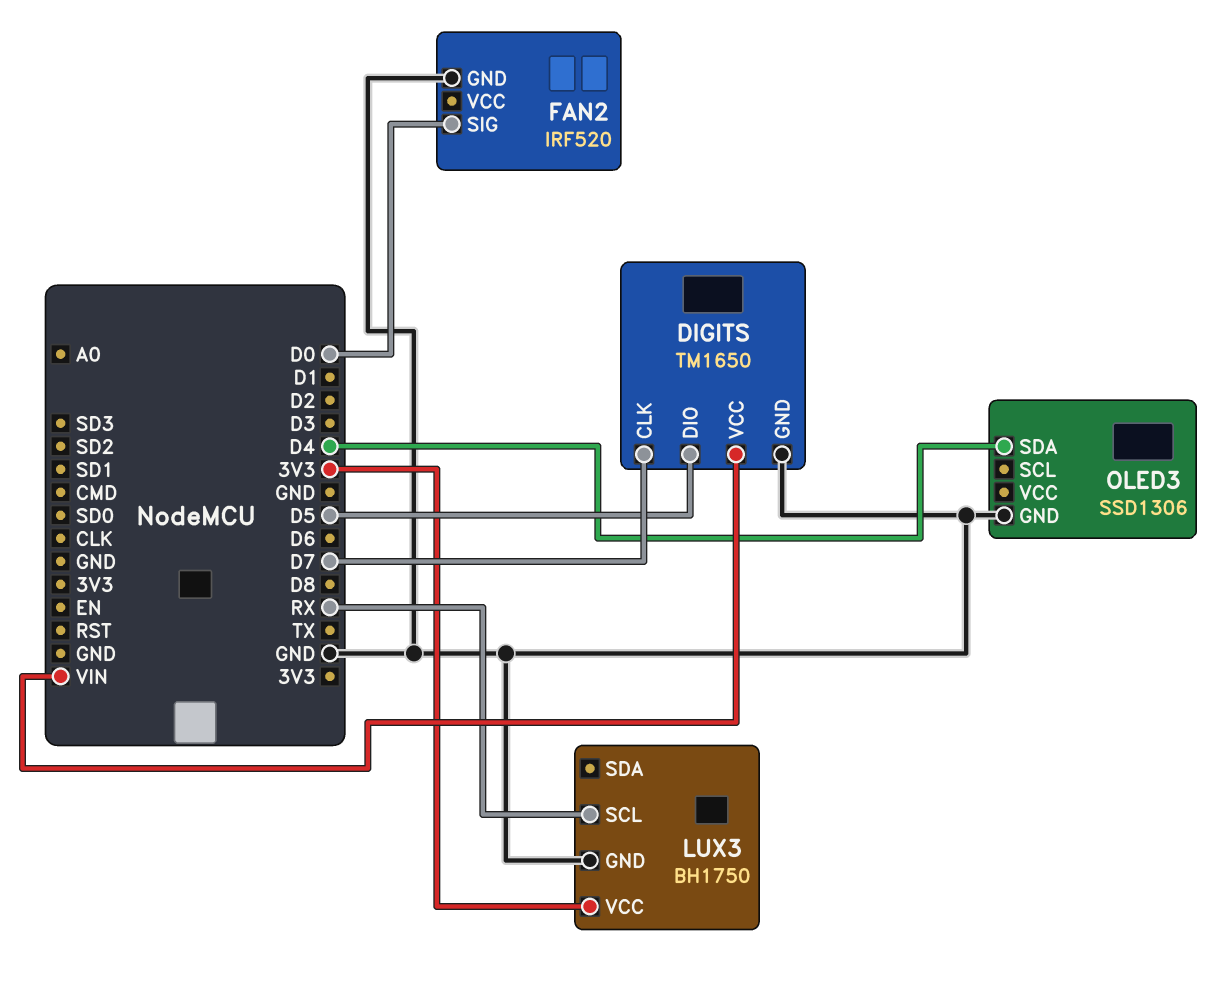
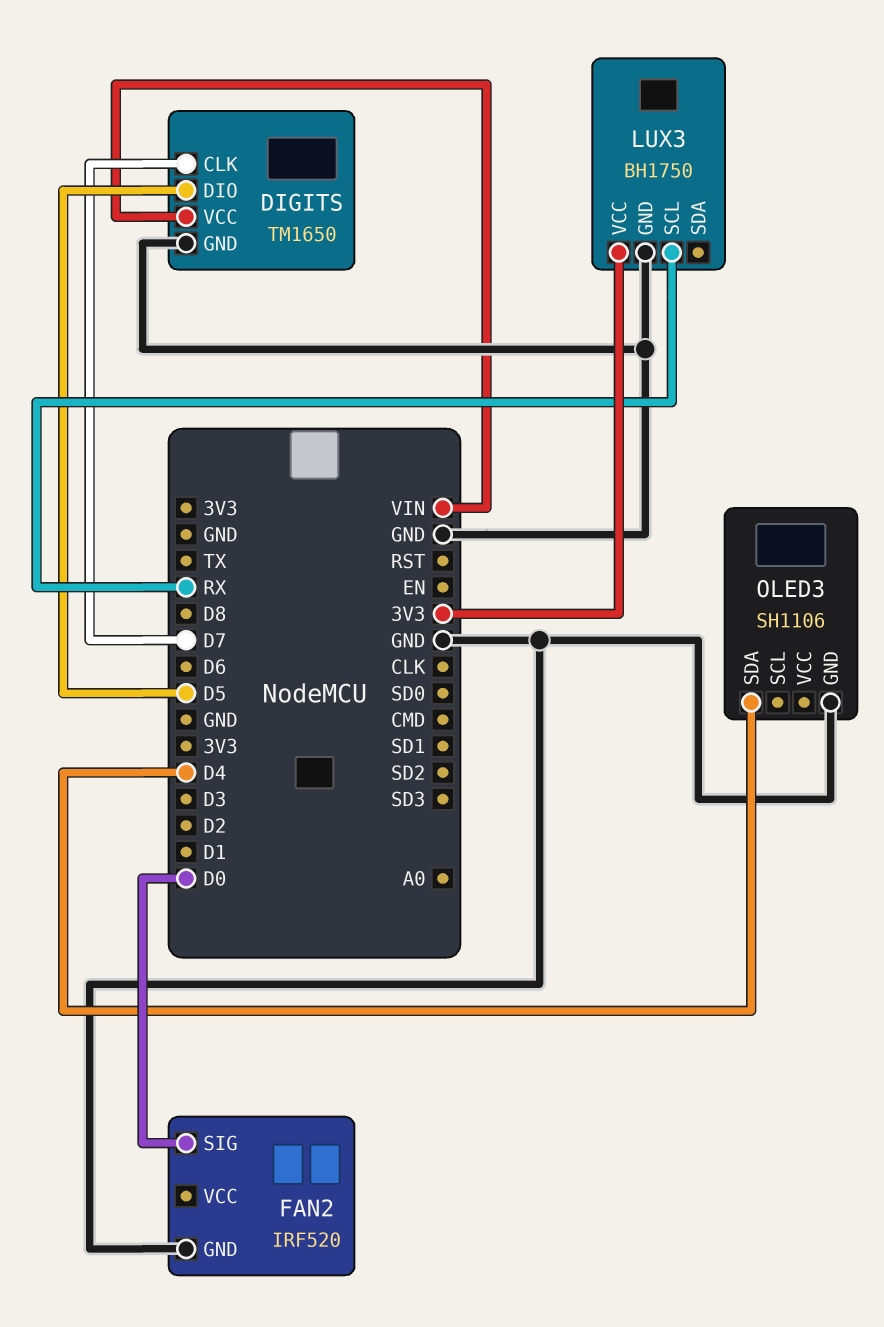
OLED3: SSD1306 -> SH1106

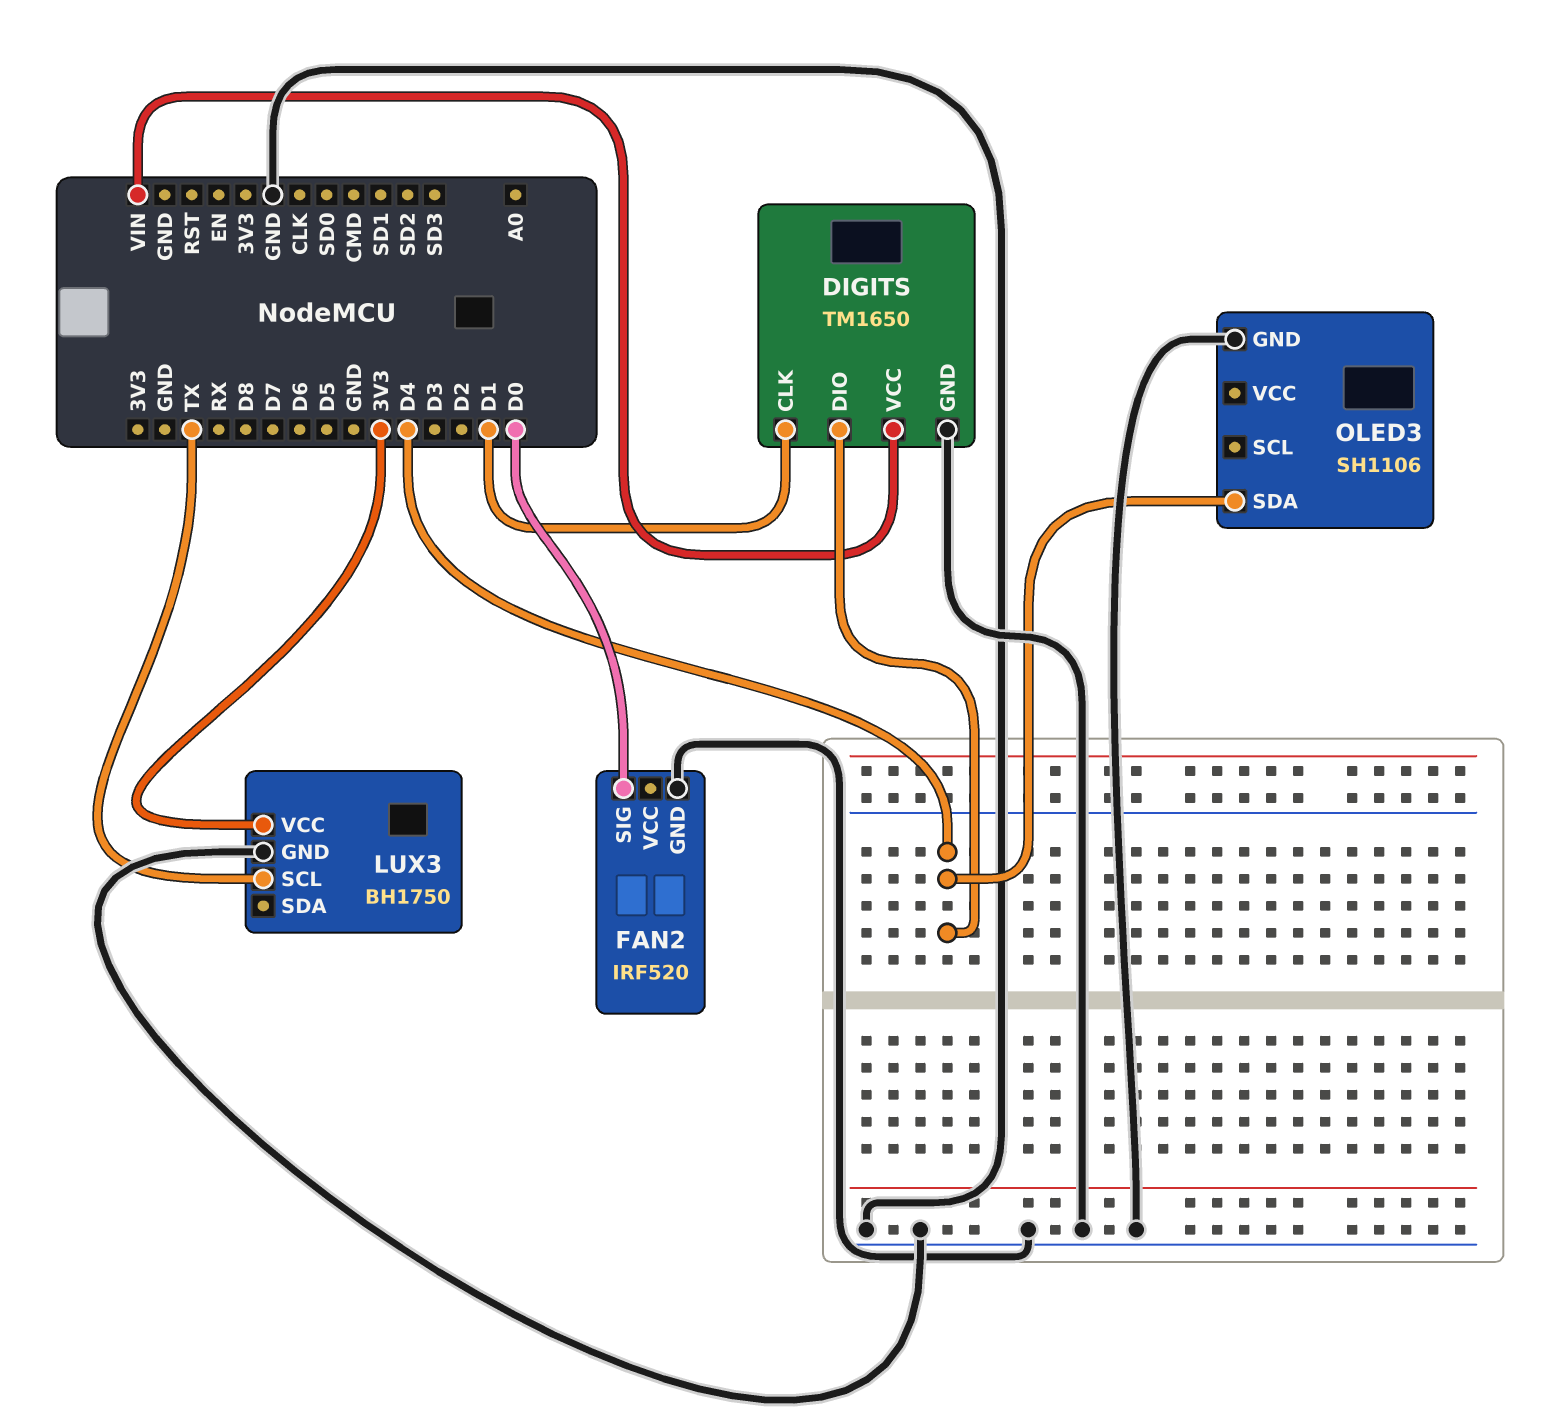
DIGITS pin CLK: D7 -> D1
DIGITS pin DIO: D5 -> D4
LUX3 pin SCL: RX -> TX

